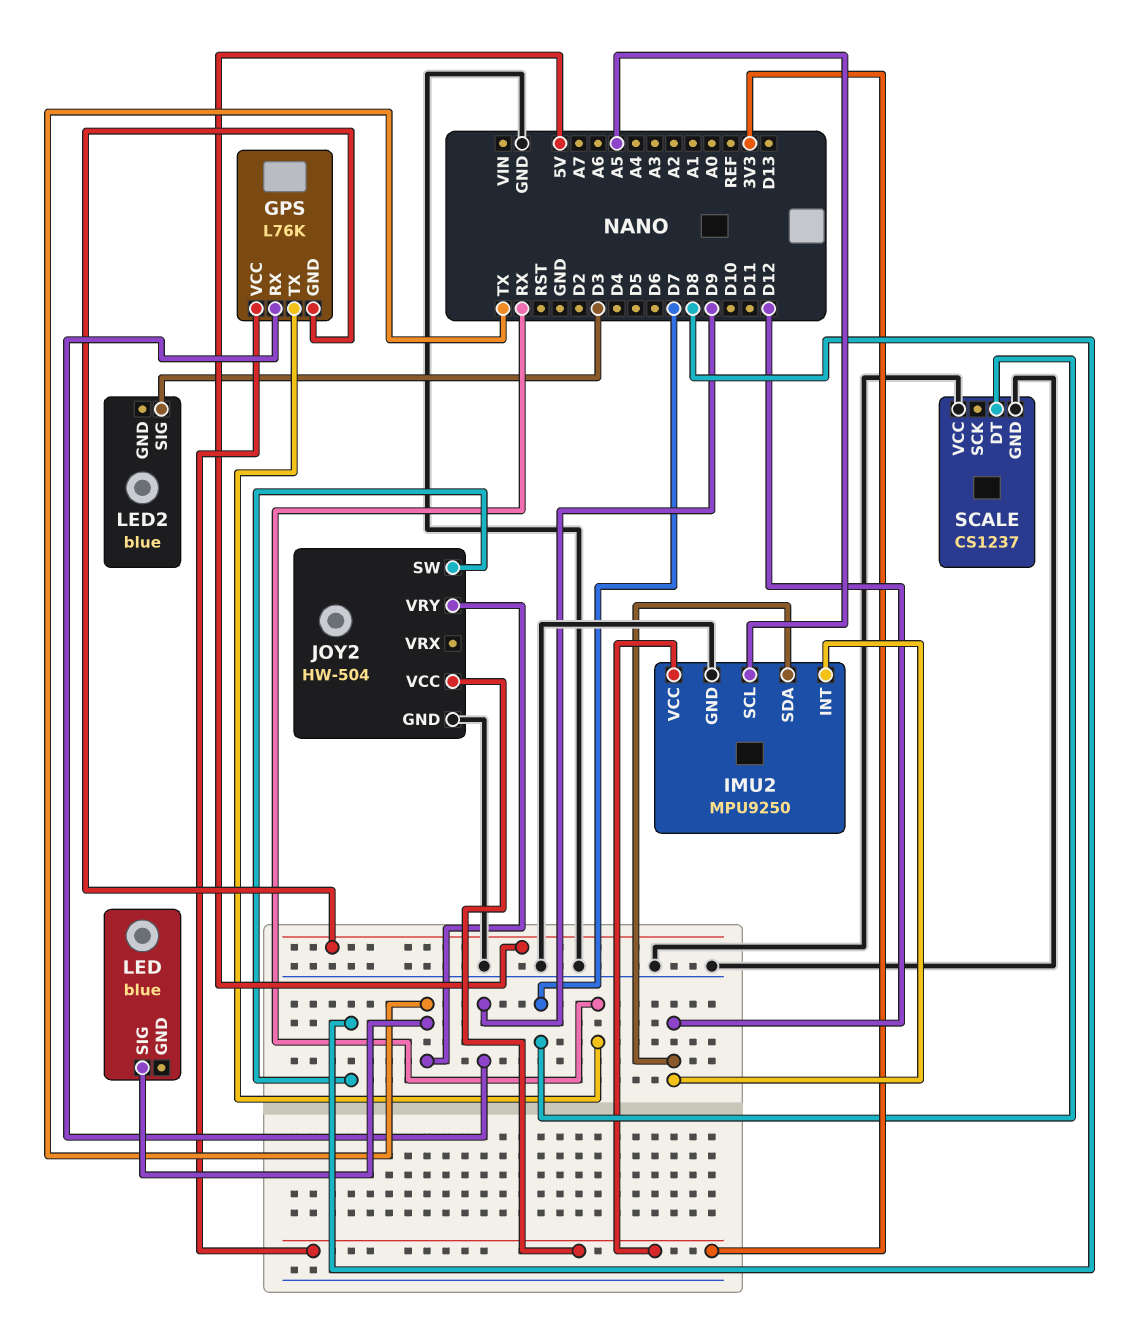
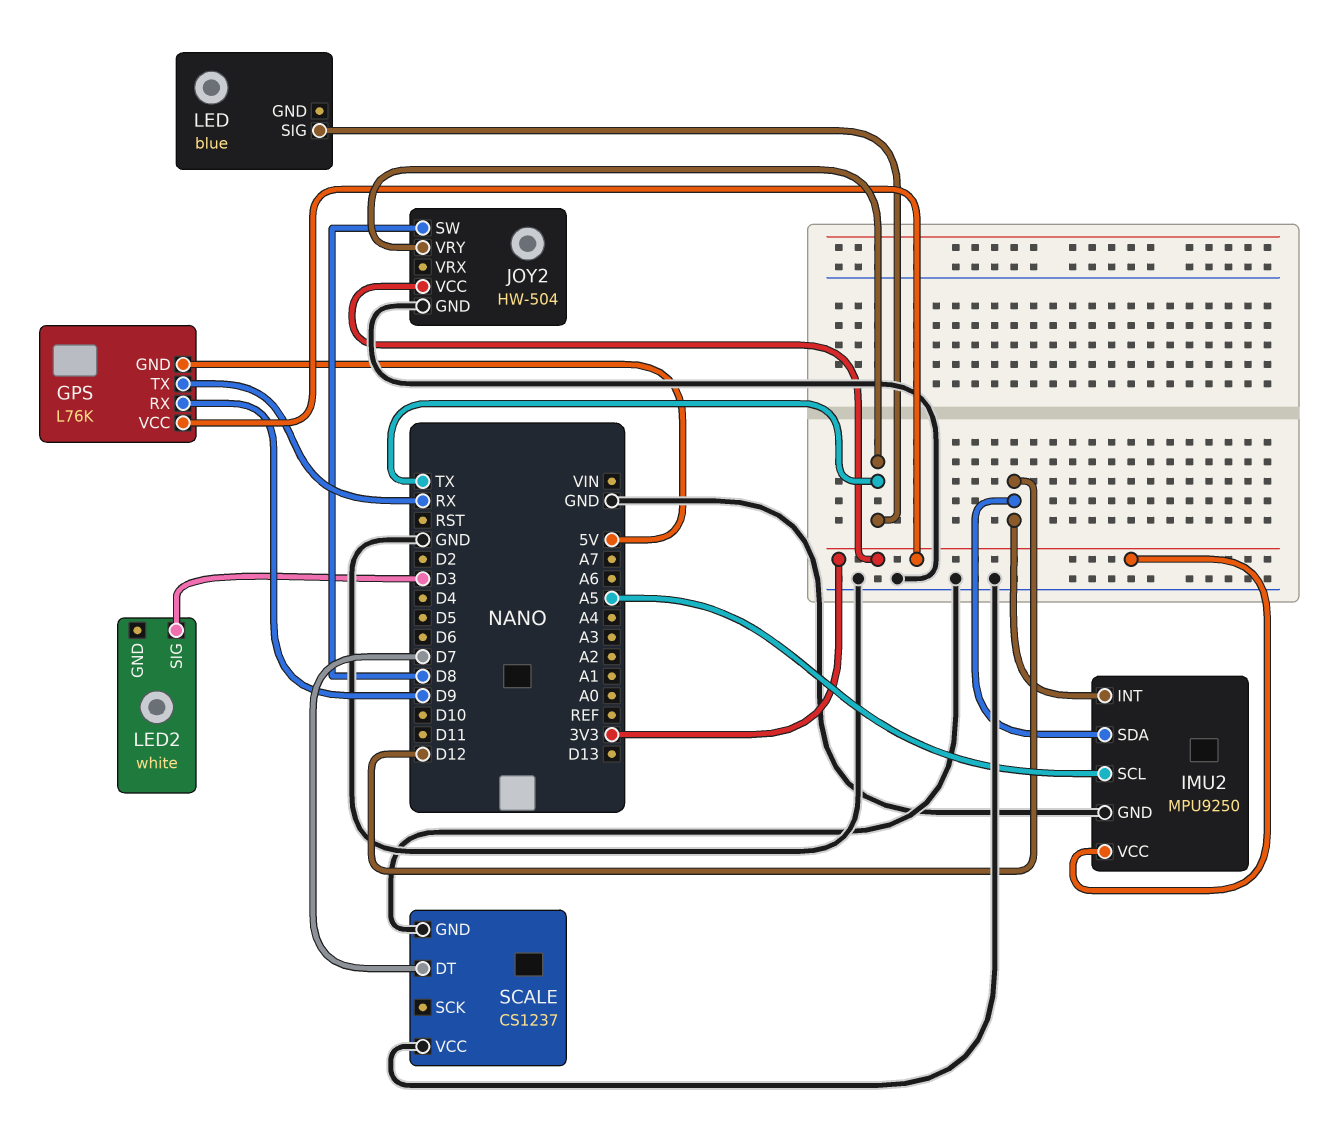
LED2: blue -> white

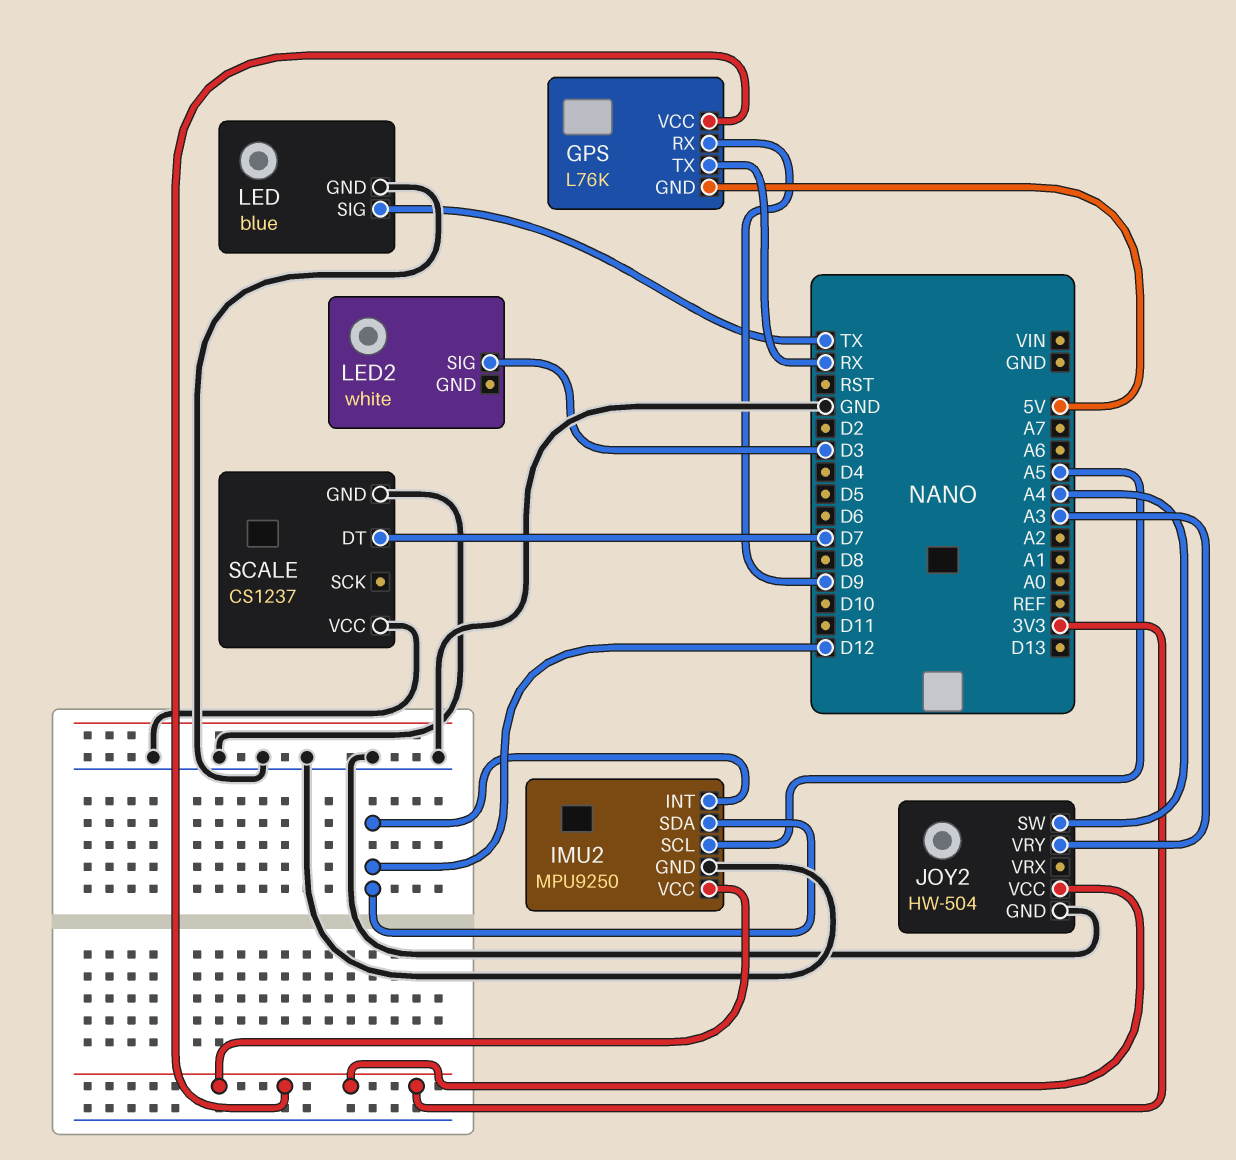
JOY2 pin SW: D8 -> A4
JOY2 pin VRY: TX -> A3
LED pin GND: none -> GND

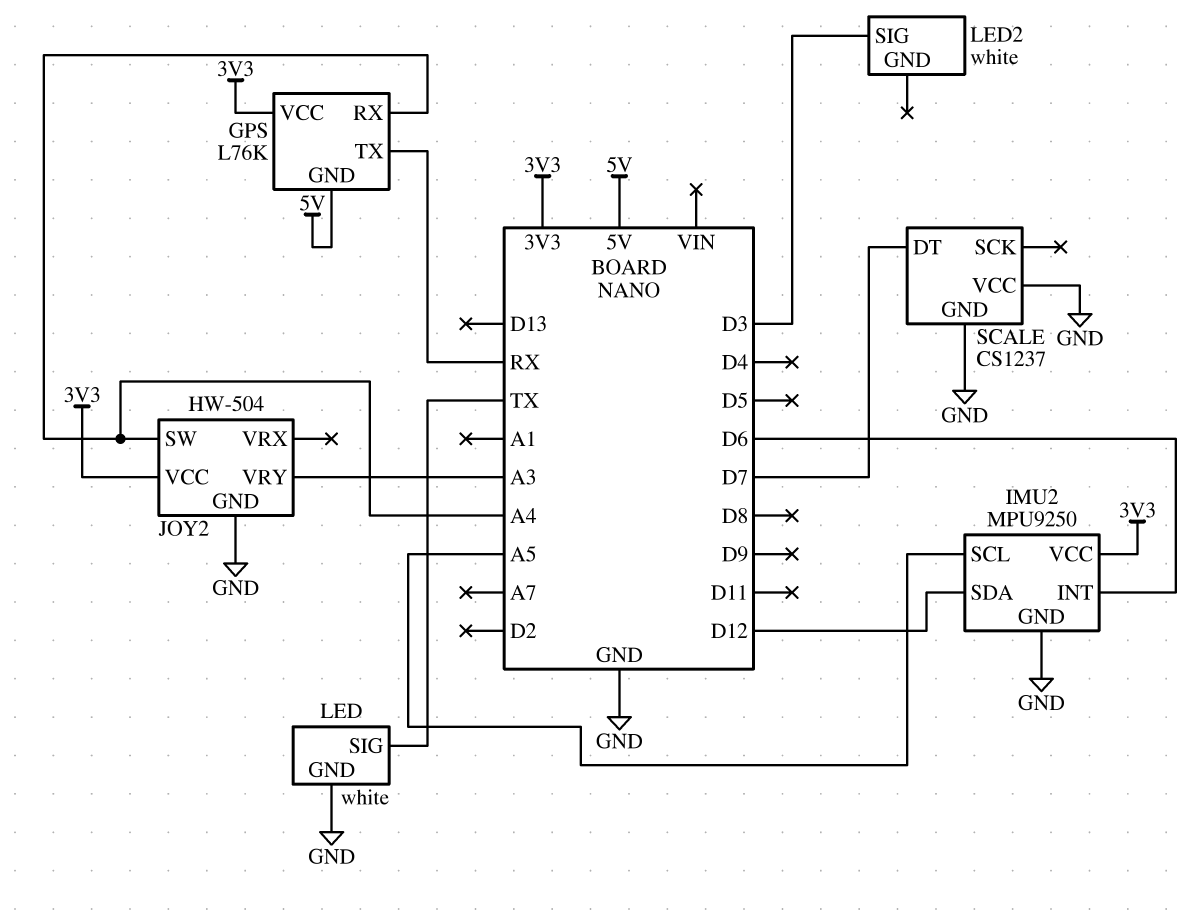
GPS pin RX: D9 -> A4
IMU2 pin INT: D12 -> D6
LED: blue -> white

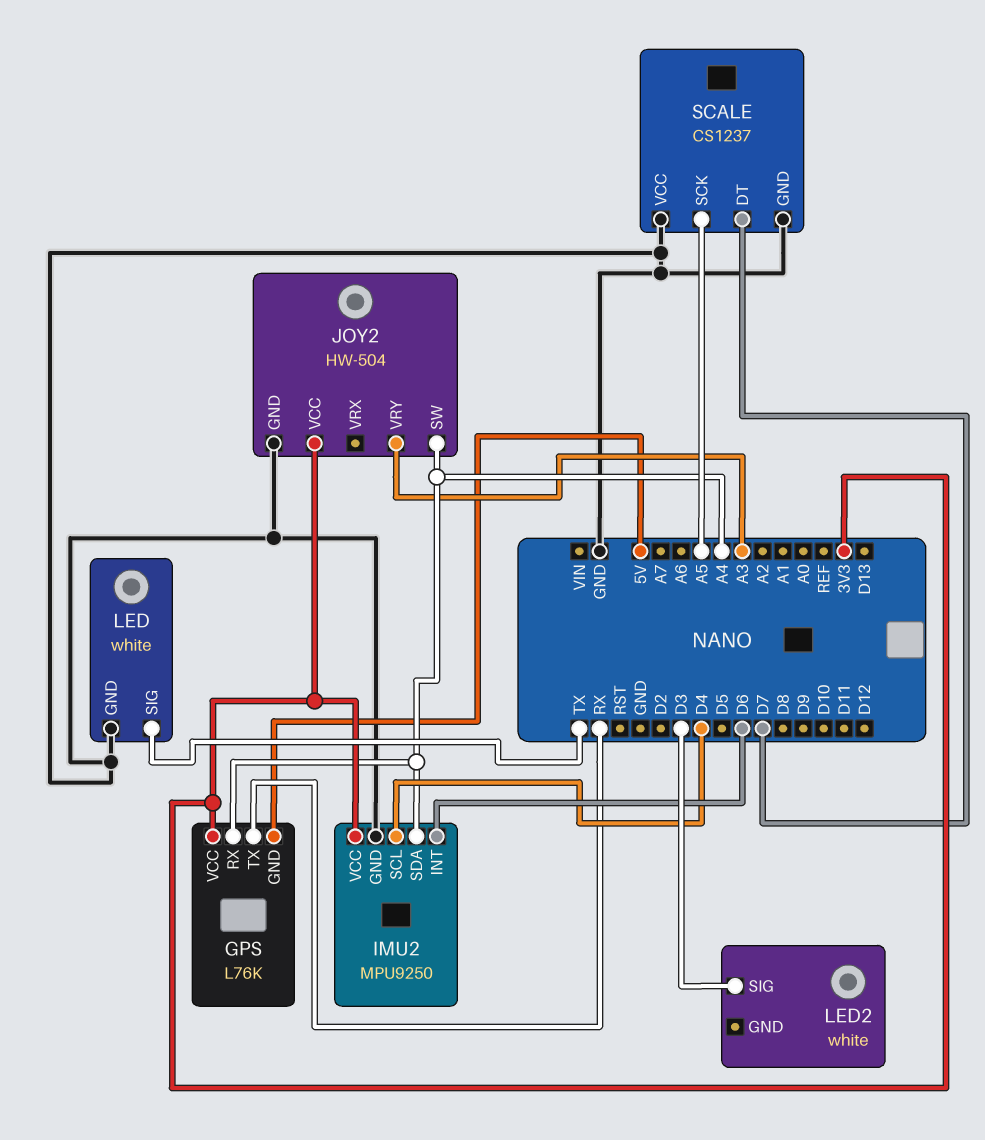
IMU2 pin SCL: A5 -> D4
IMU2 pin SDA: D12 -> A4
SCALE pin SCK: none -> A5

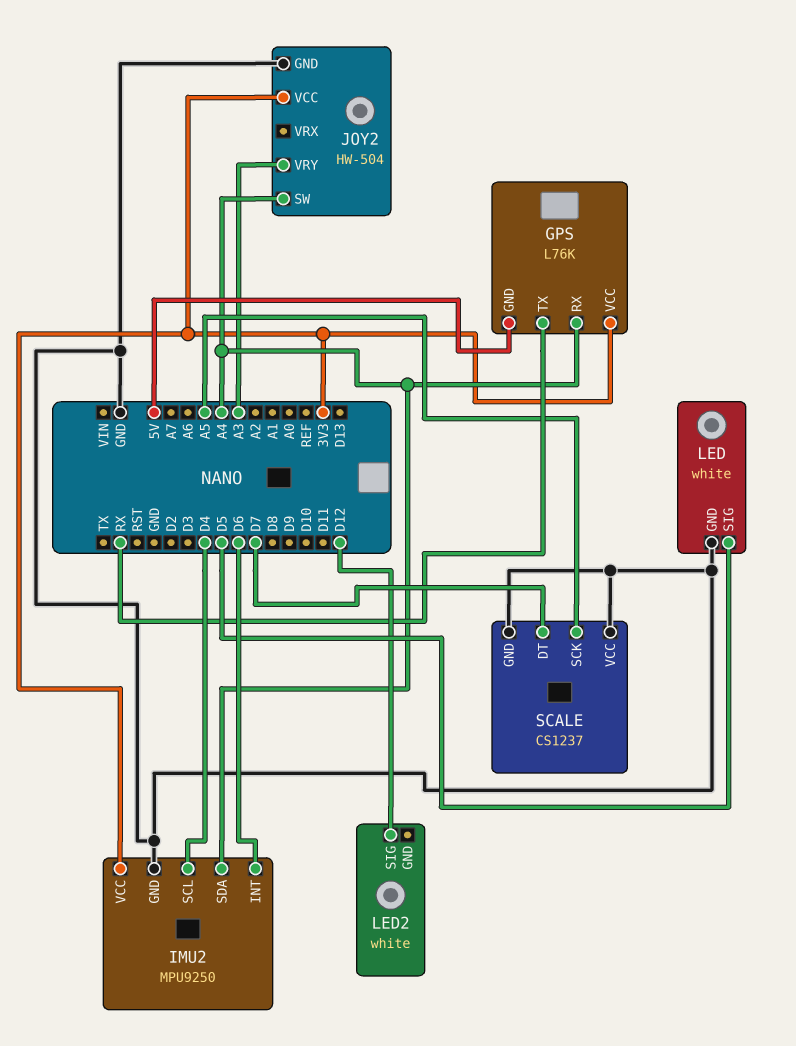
LED pin SIG: TX -> D5
LED2 pin SIG: D3 -> D12

